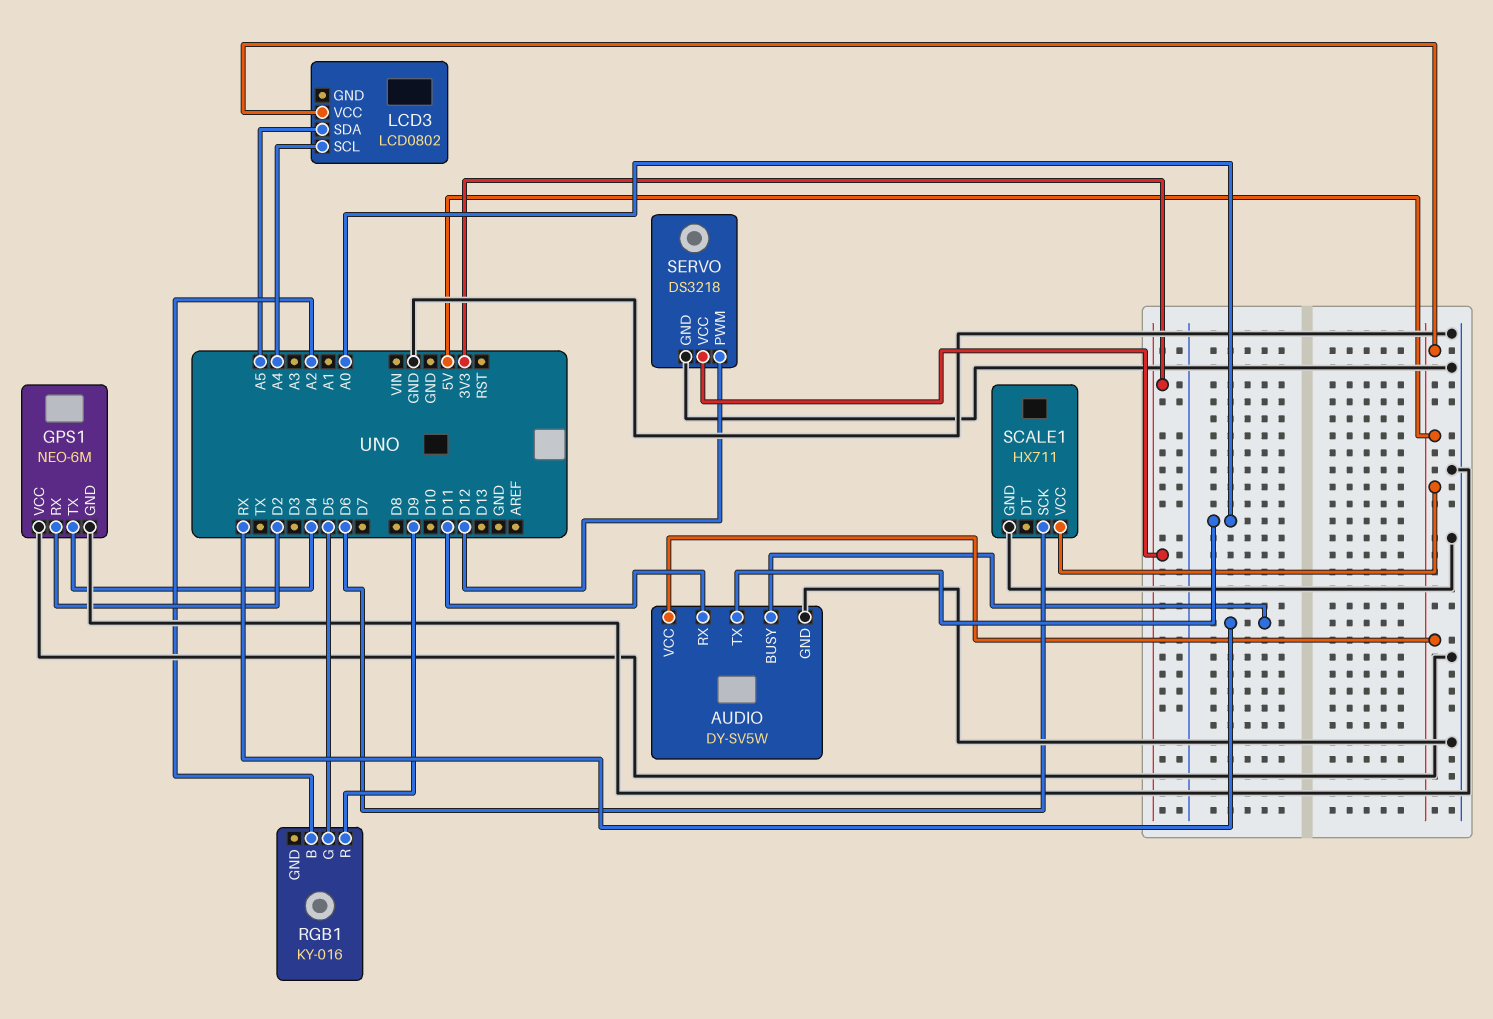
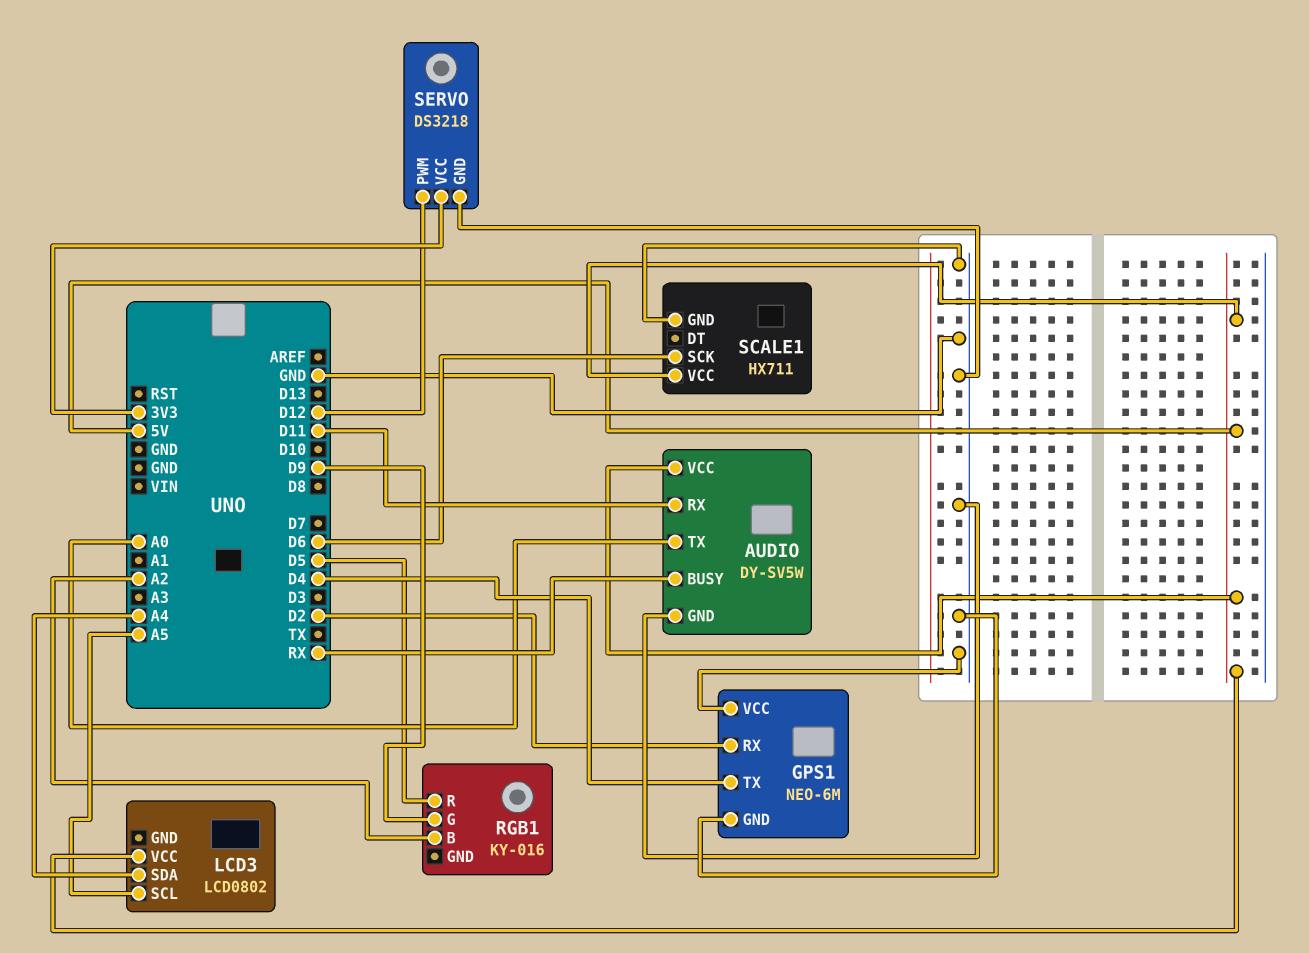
LCD3 pin SCL: A4 -> A5
LCD3 pin SDA: A5 -> A4
RGB1 pin G: D5 -> D9
RGB1 pin R: D9 -> D5

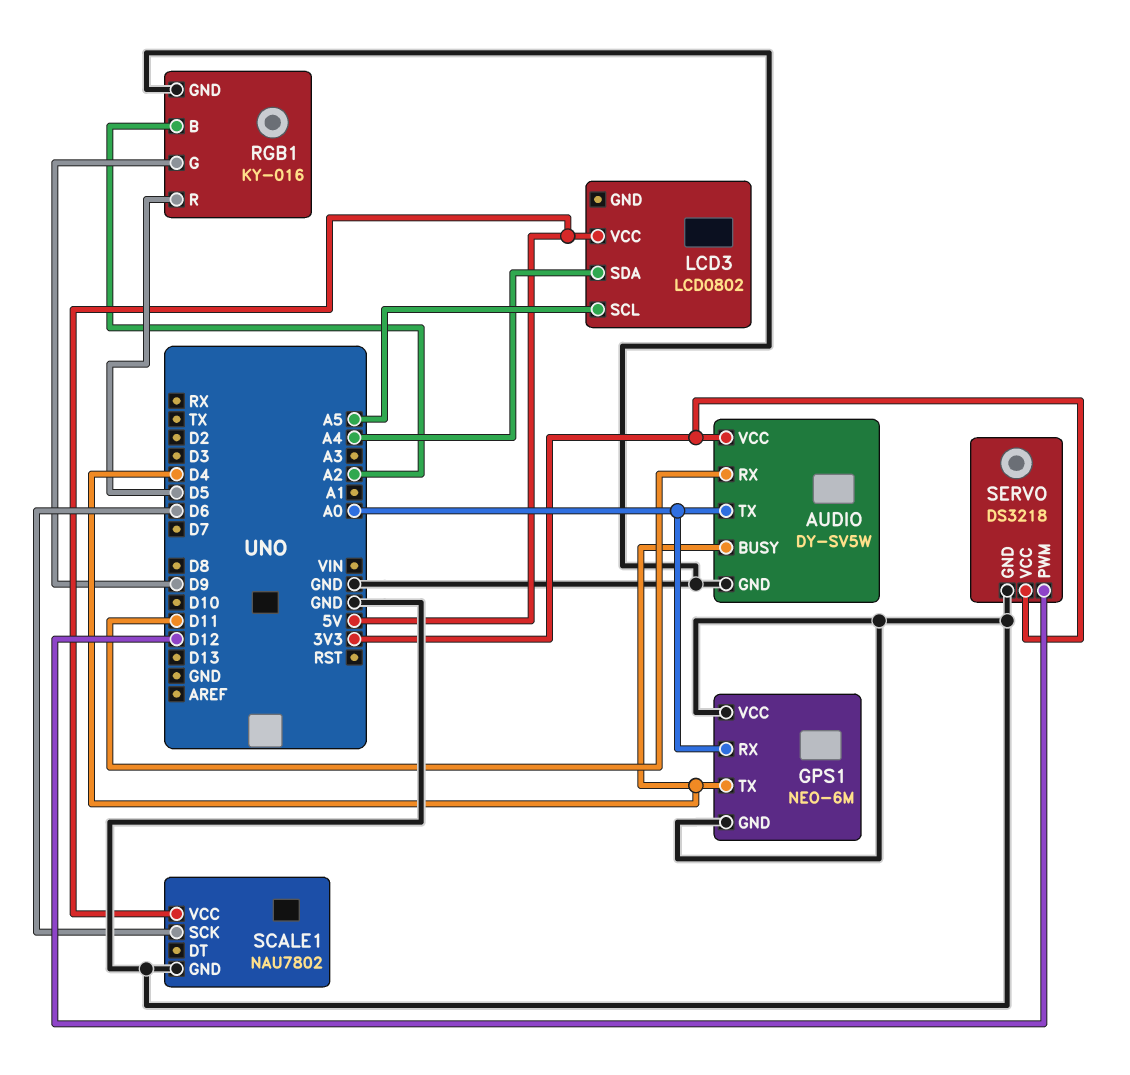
AUDIO pin BUSY: RX -> D4
AUDIO pin VCC: 5V -> 3V3
GPS1 pin RX: D2 -> A0
RGB1 pin GND: none -> GND
SCALE1: HX711 -> NAU7802

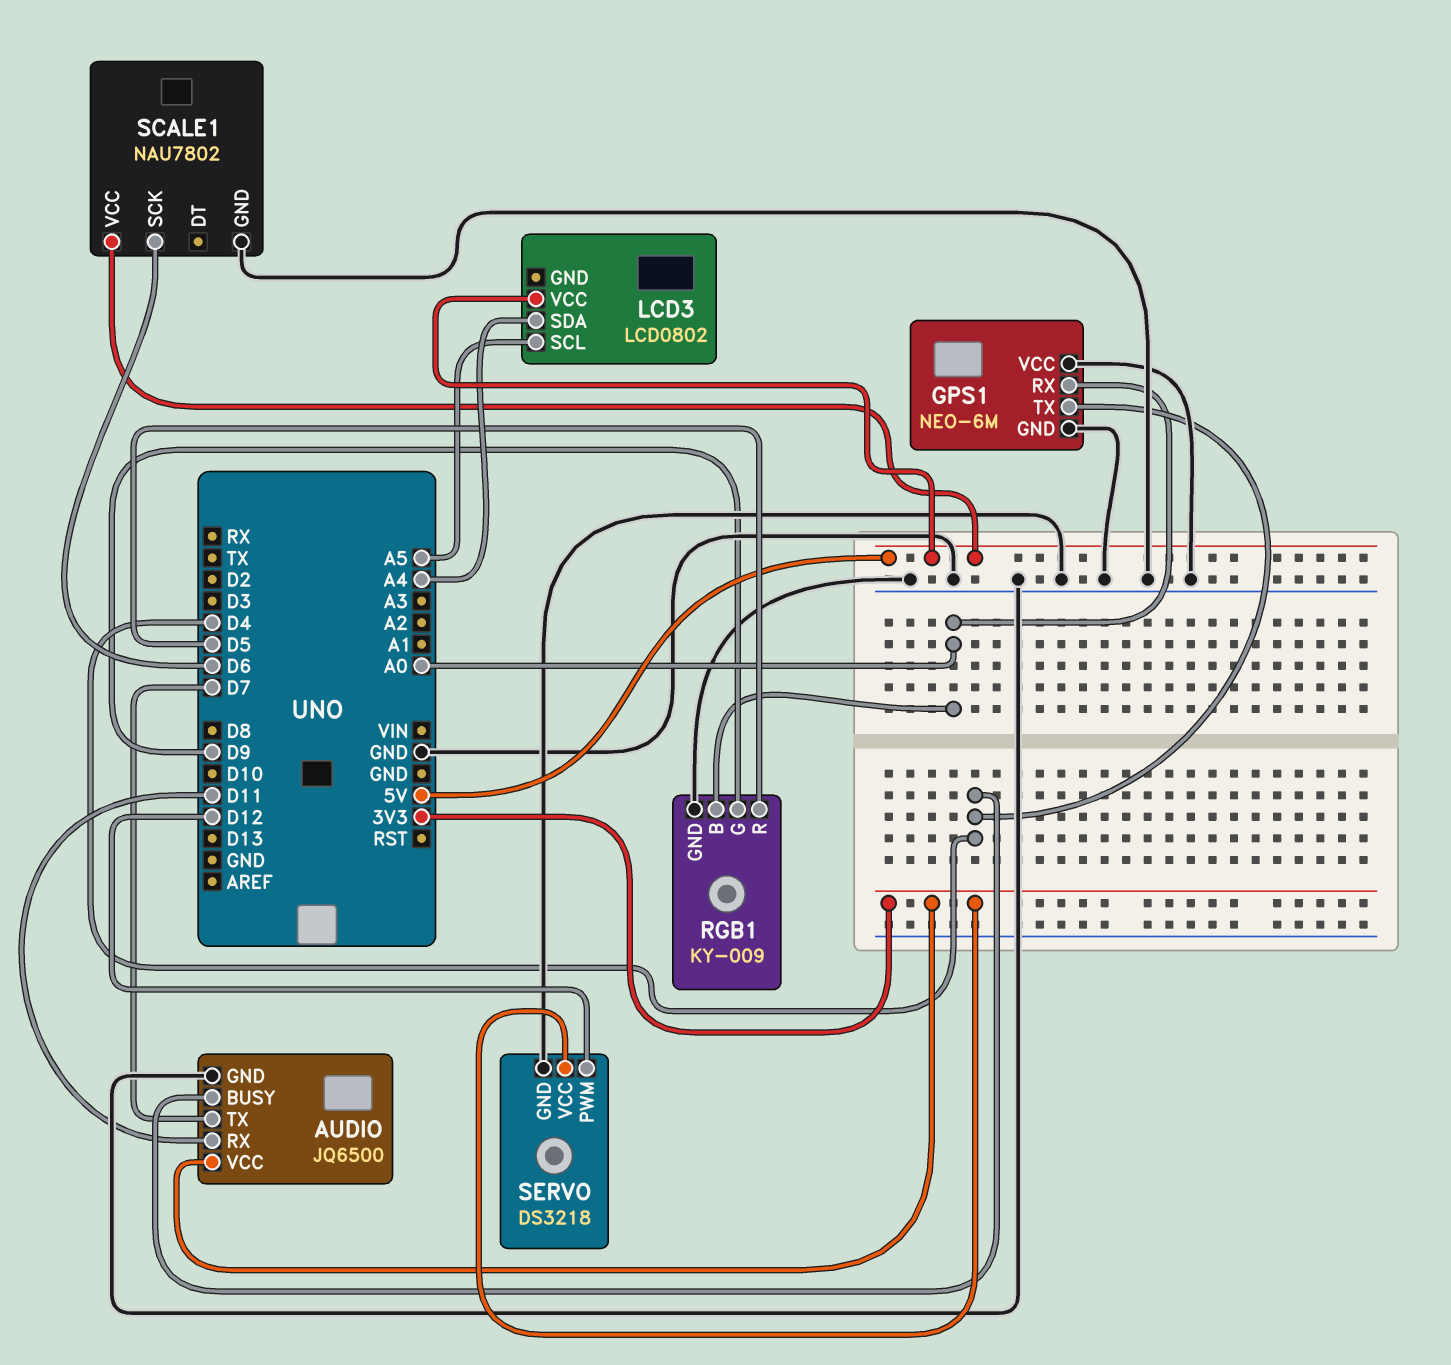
AUDIO: DY-SV5W -> JQ6500
AUDIO pin TX: A0 -> D7
RGB1: KY-016 -> KY-009
RGB1 pin B: A2 -> A0

